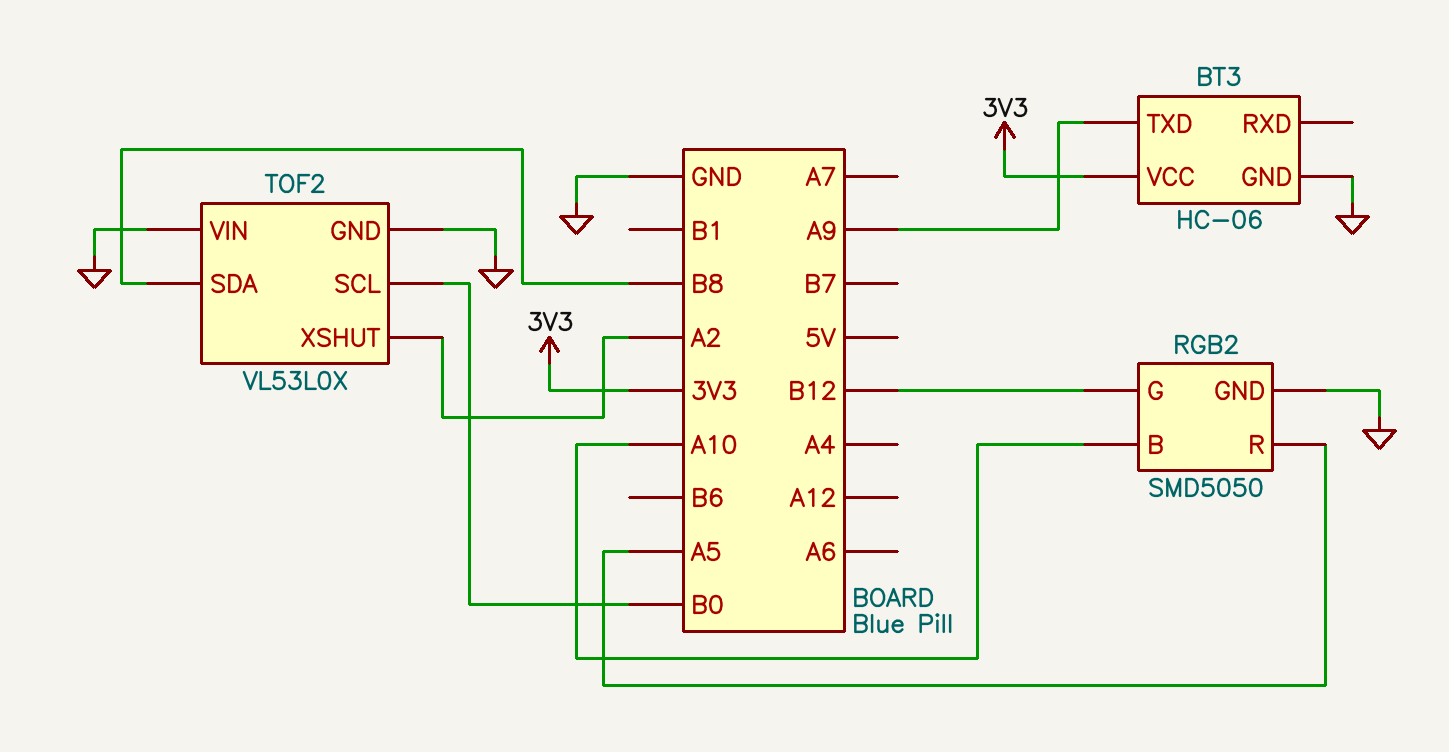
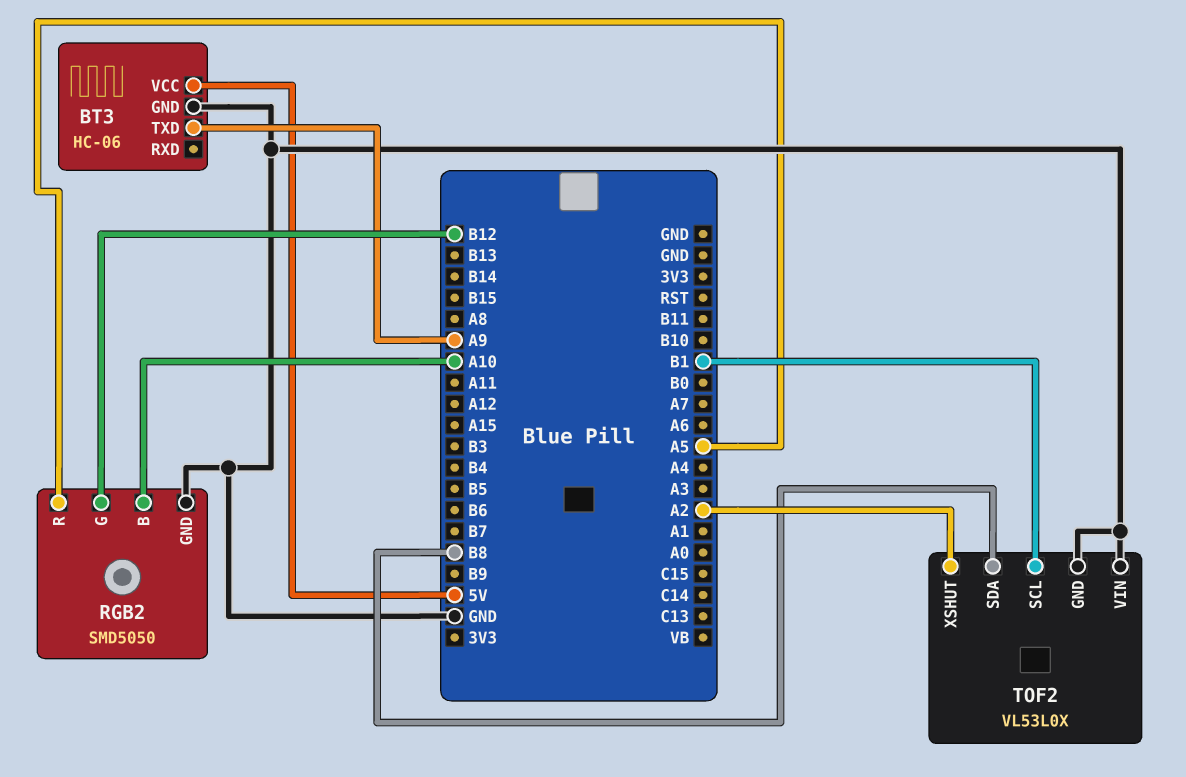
BT3 pin VCC: 3V3 -> 5V
TOF2 pin SCL: B0 -> B1

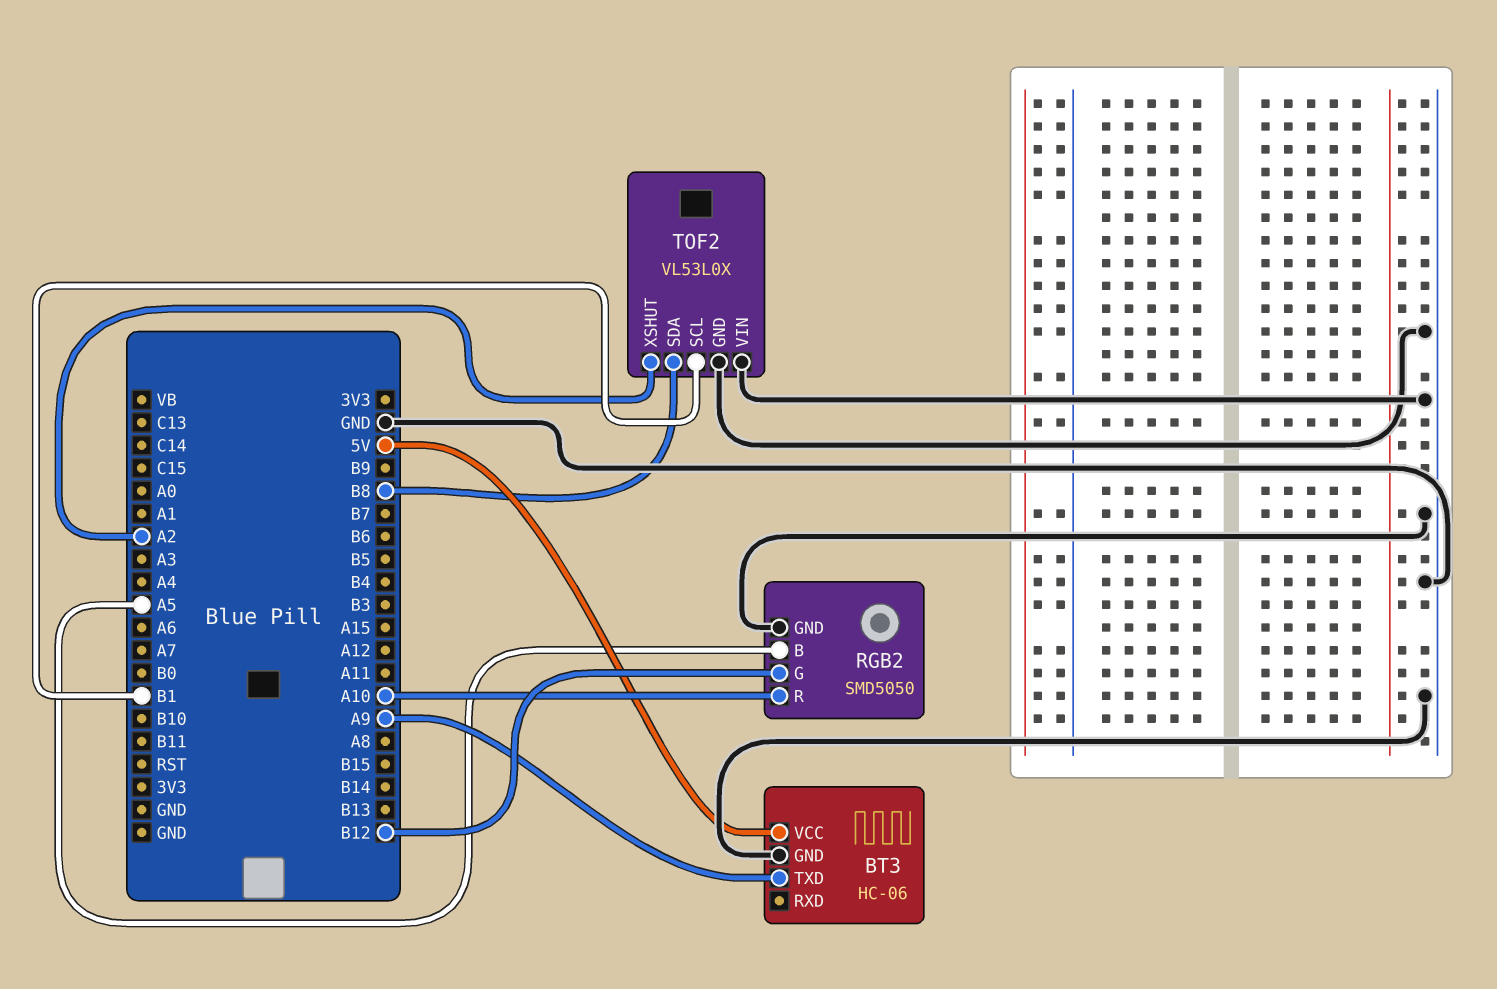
RGB2 pin B: A10 -> A5
RGB2 pin R: A5 -> A10

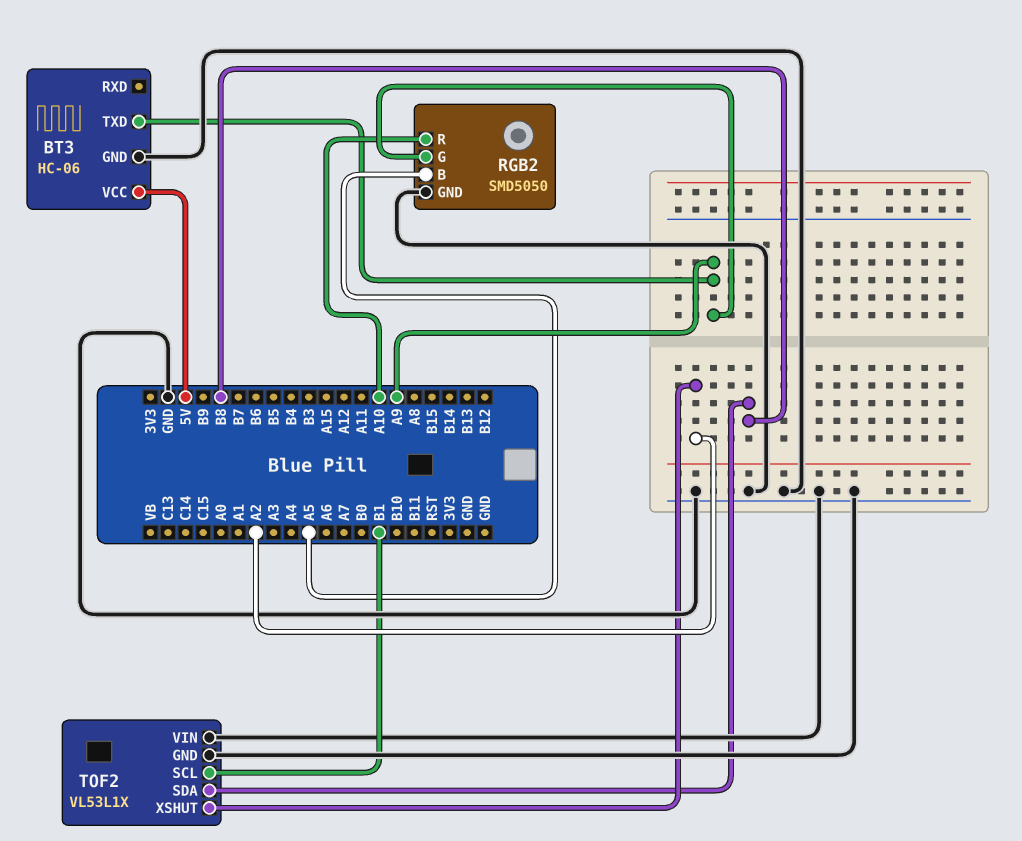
RGB2 pin G: B12 -> A9
TOF2: VL53L0X -> VL53L1X

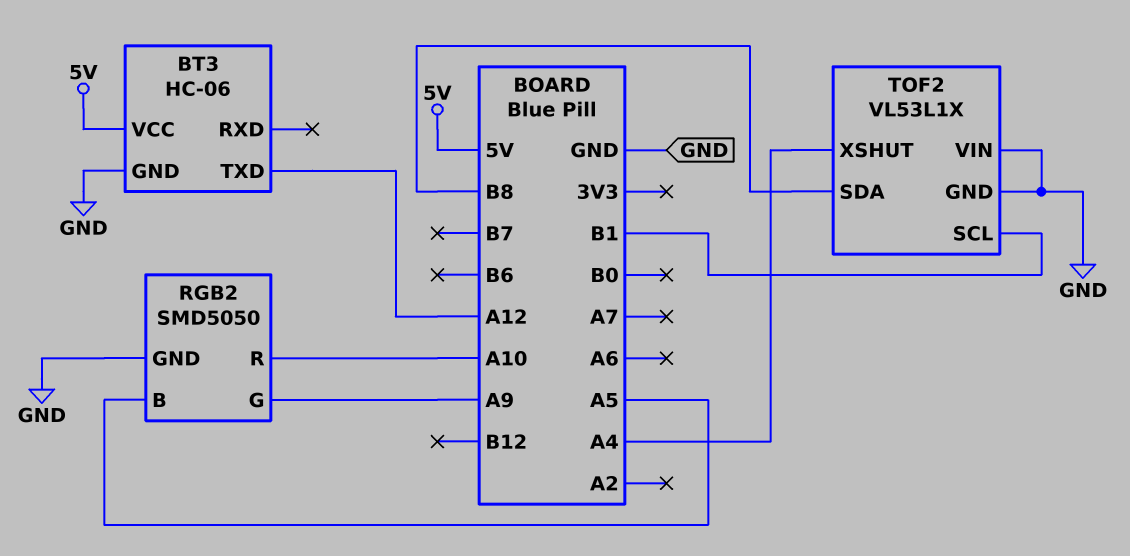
BT3 pin TXD: A9 -> A12
TOF2 pin XSHUT: A2 -> A4

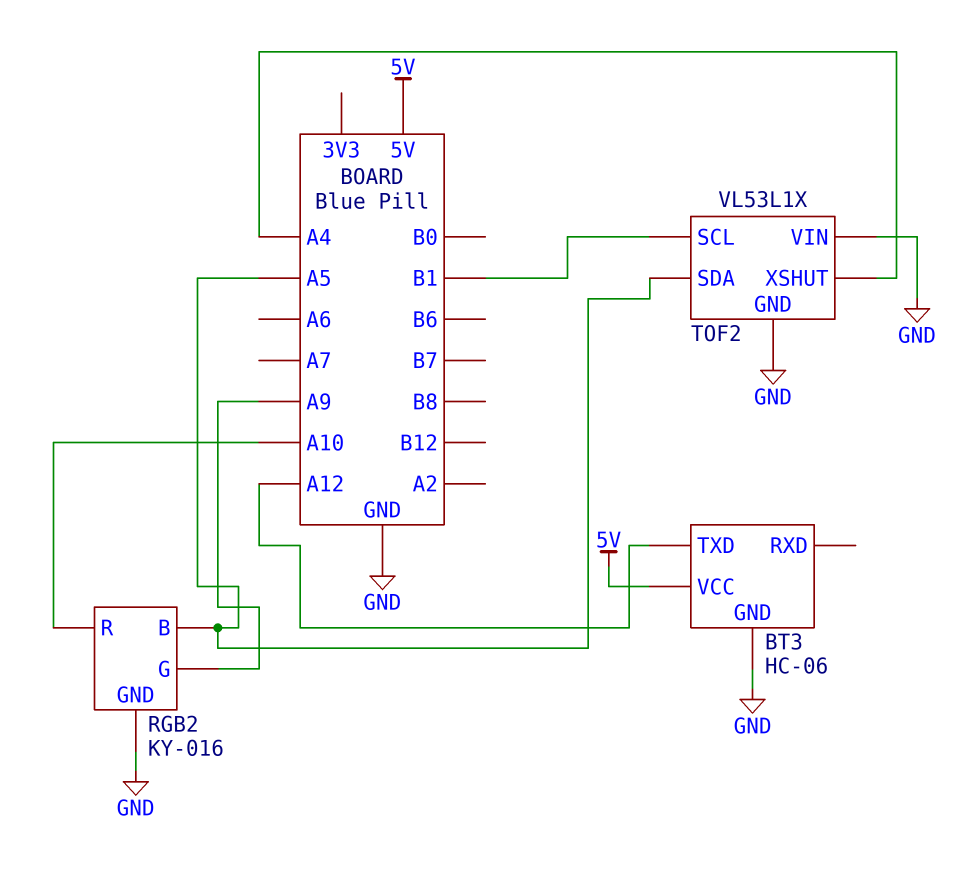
RGB2: SMD5050 -> KY-016
TOF2 pin SDA: B8 -> A5

